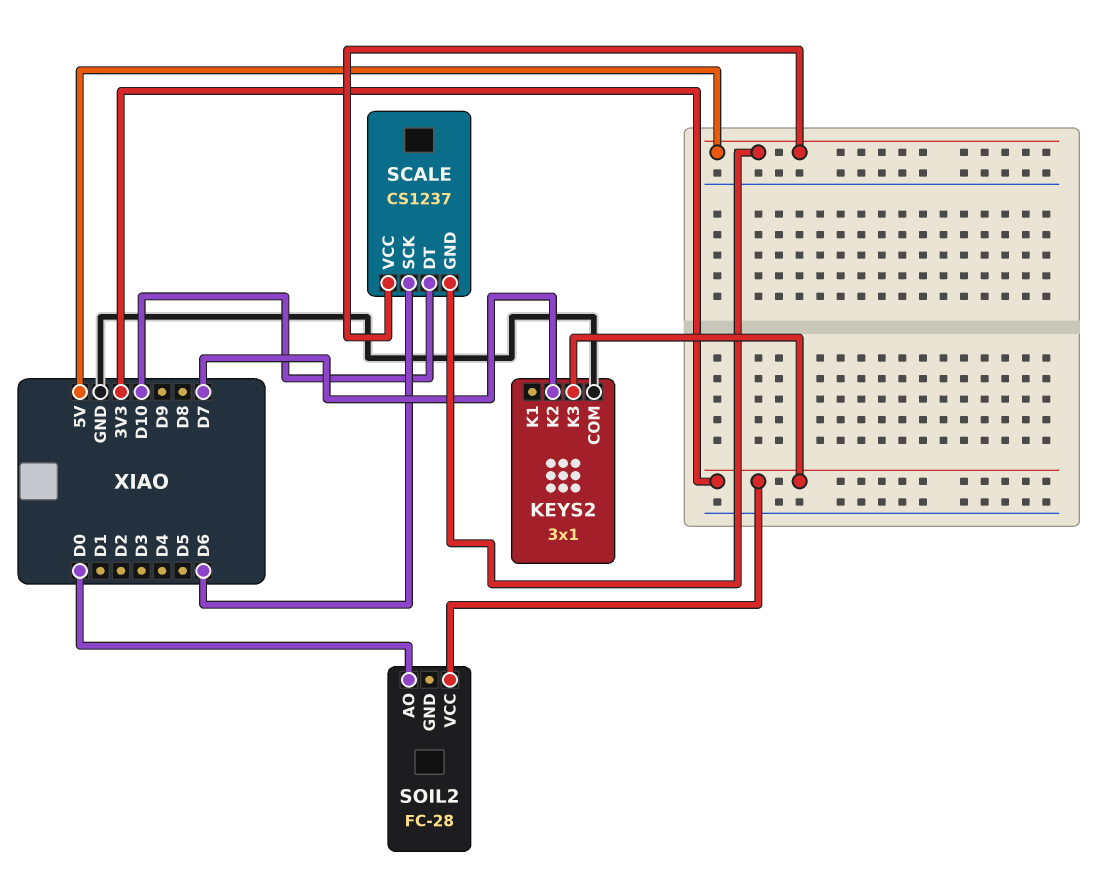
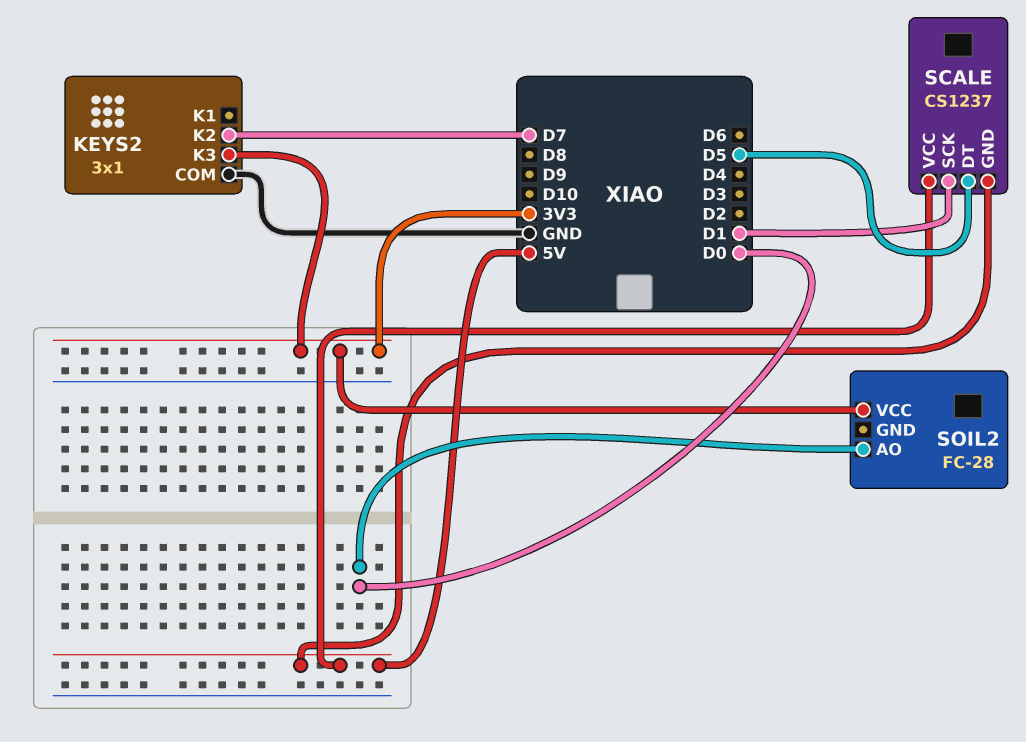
SCALE pin DT: D10 -> D5
SCALE pin SCK: D6 -> D1

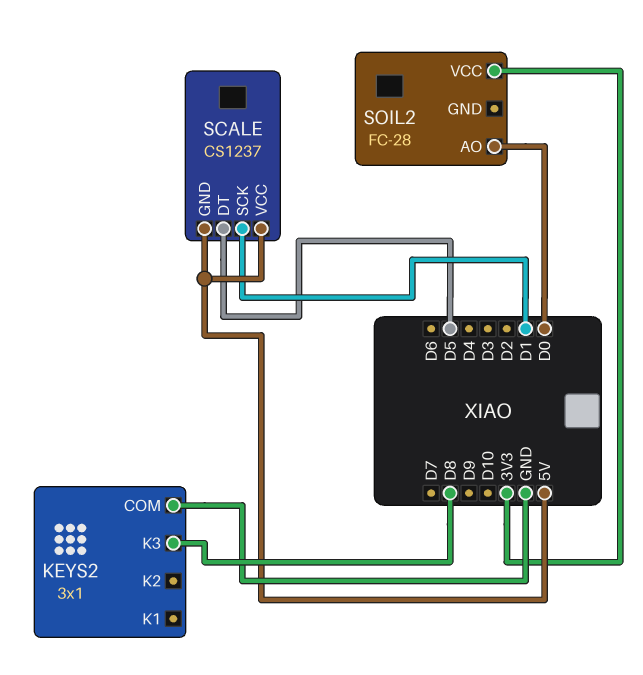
KEYS2 pin K2: D7 -> none
KEYS2 pin K3: 3V3 -> D8

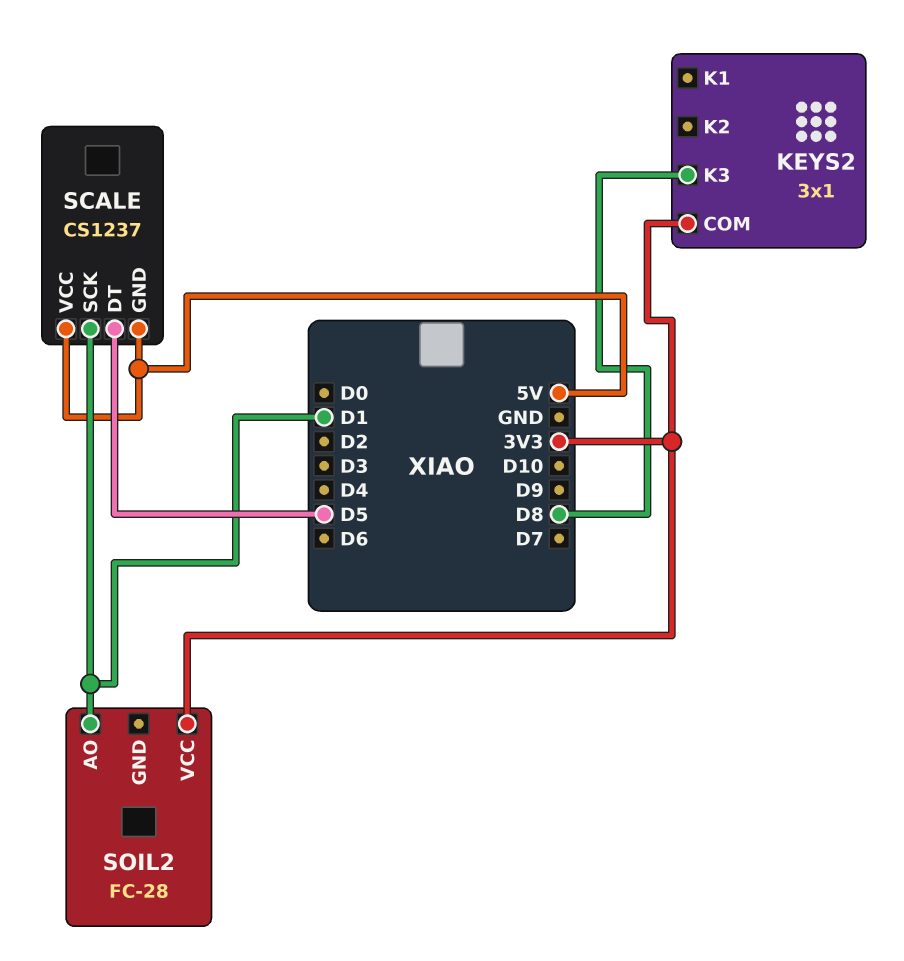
KEYS2 pin COM: GND -> 3V3
SOIL2 pin AO: D0 -> D1

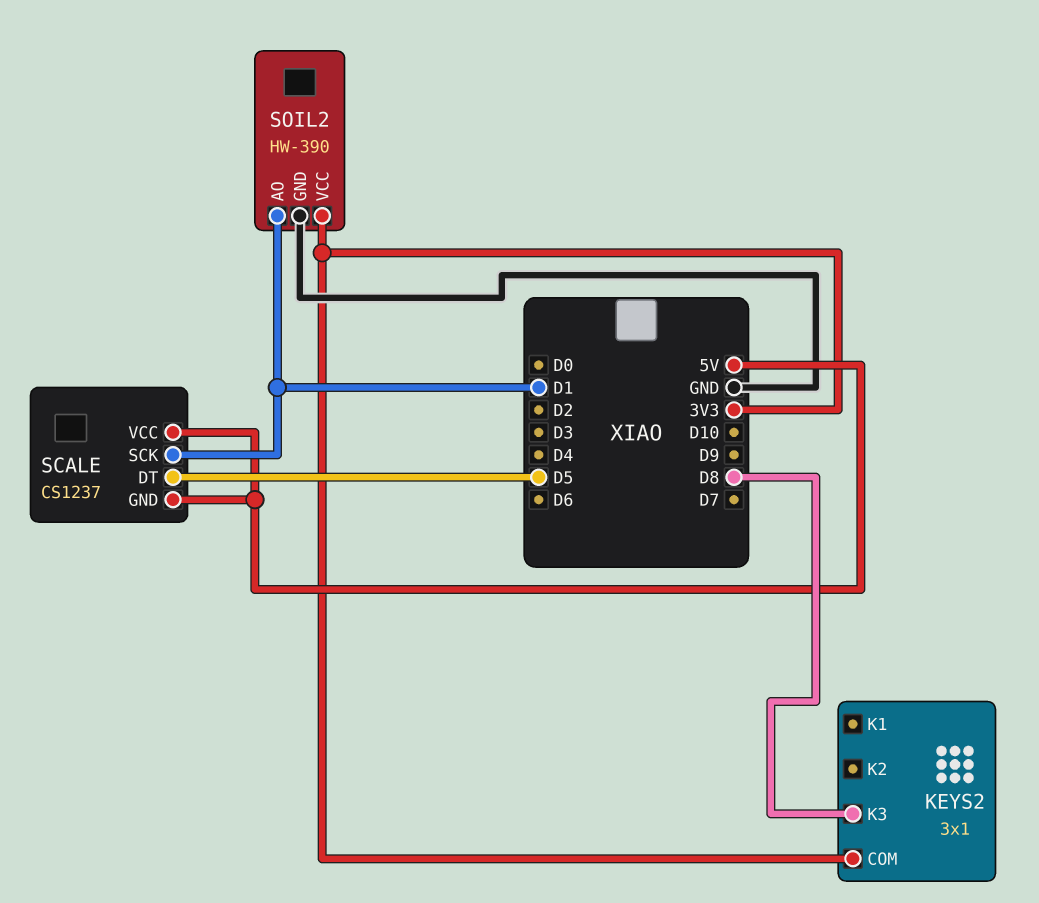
SOIL2: FC-28 -> HW-390
SOIL2 pin GND: none -> GND

